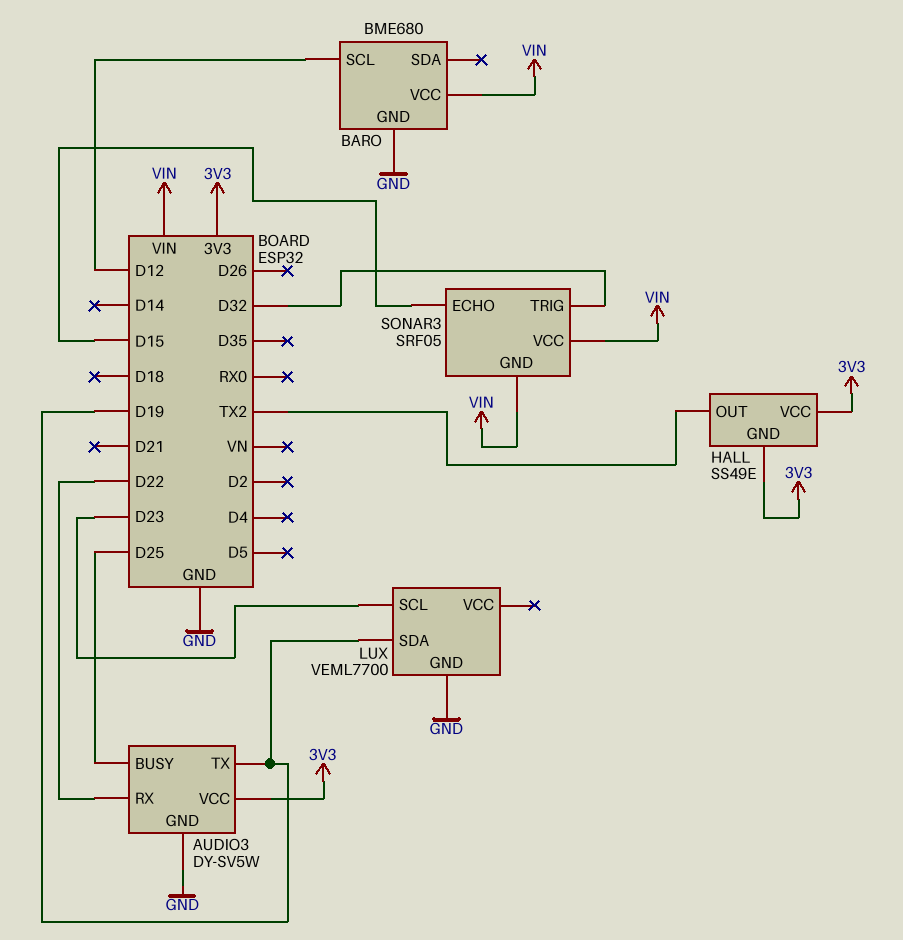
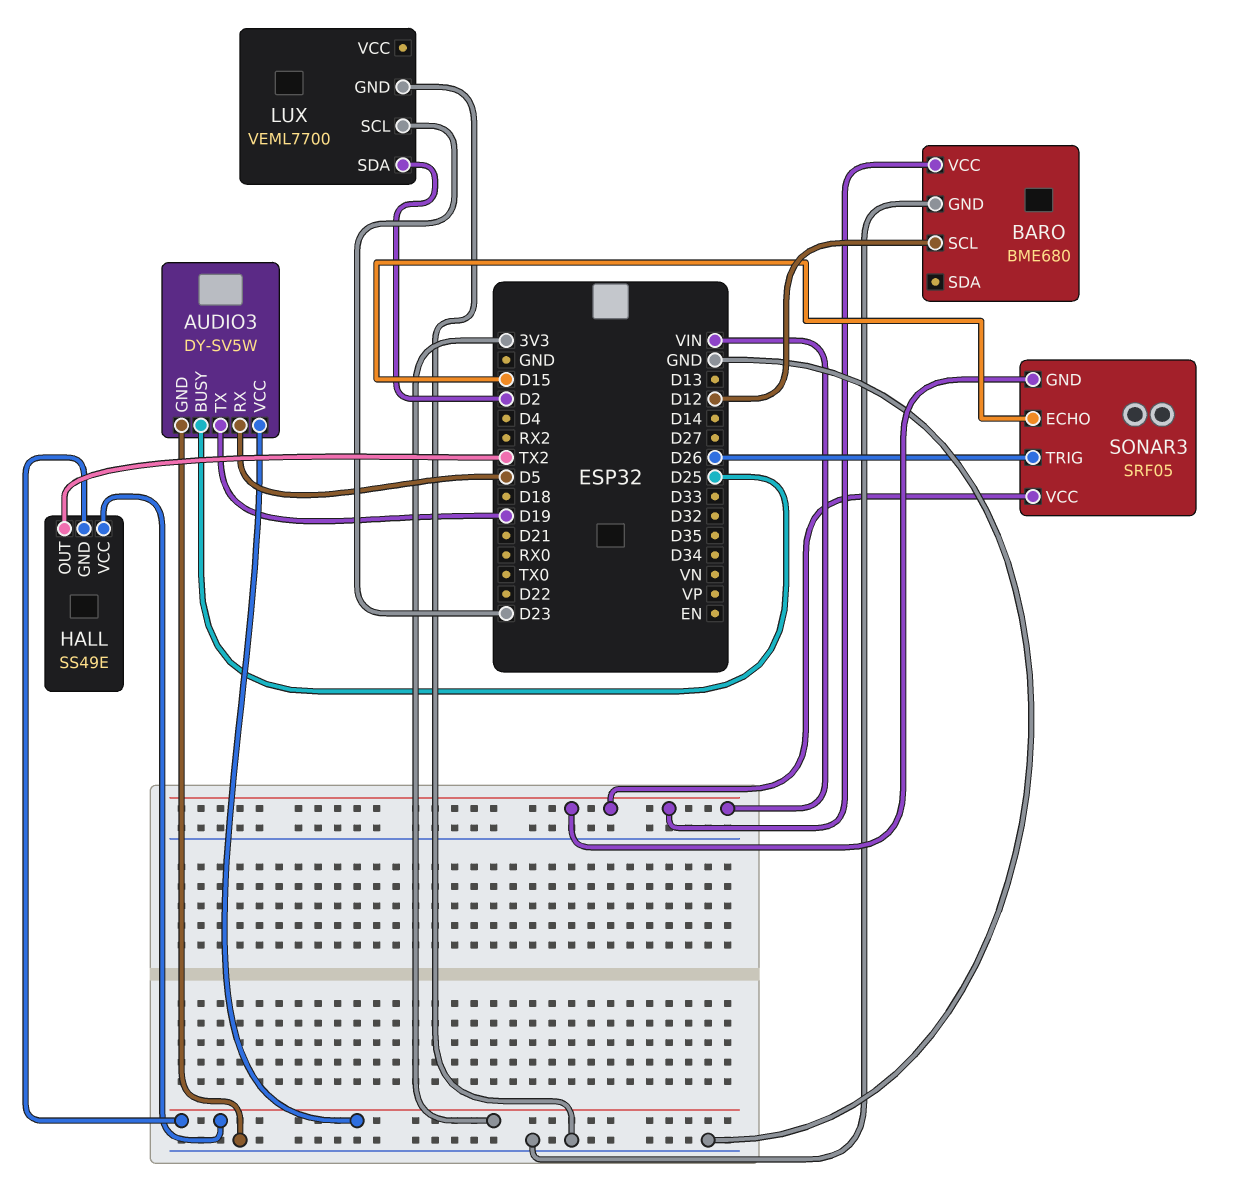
AUDIO3 pin RX: D22 -> D5
LUX pin SDA: D19 -> D2
SONAR3 pin TRIG: D32 -> D26

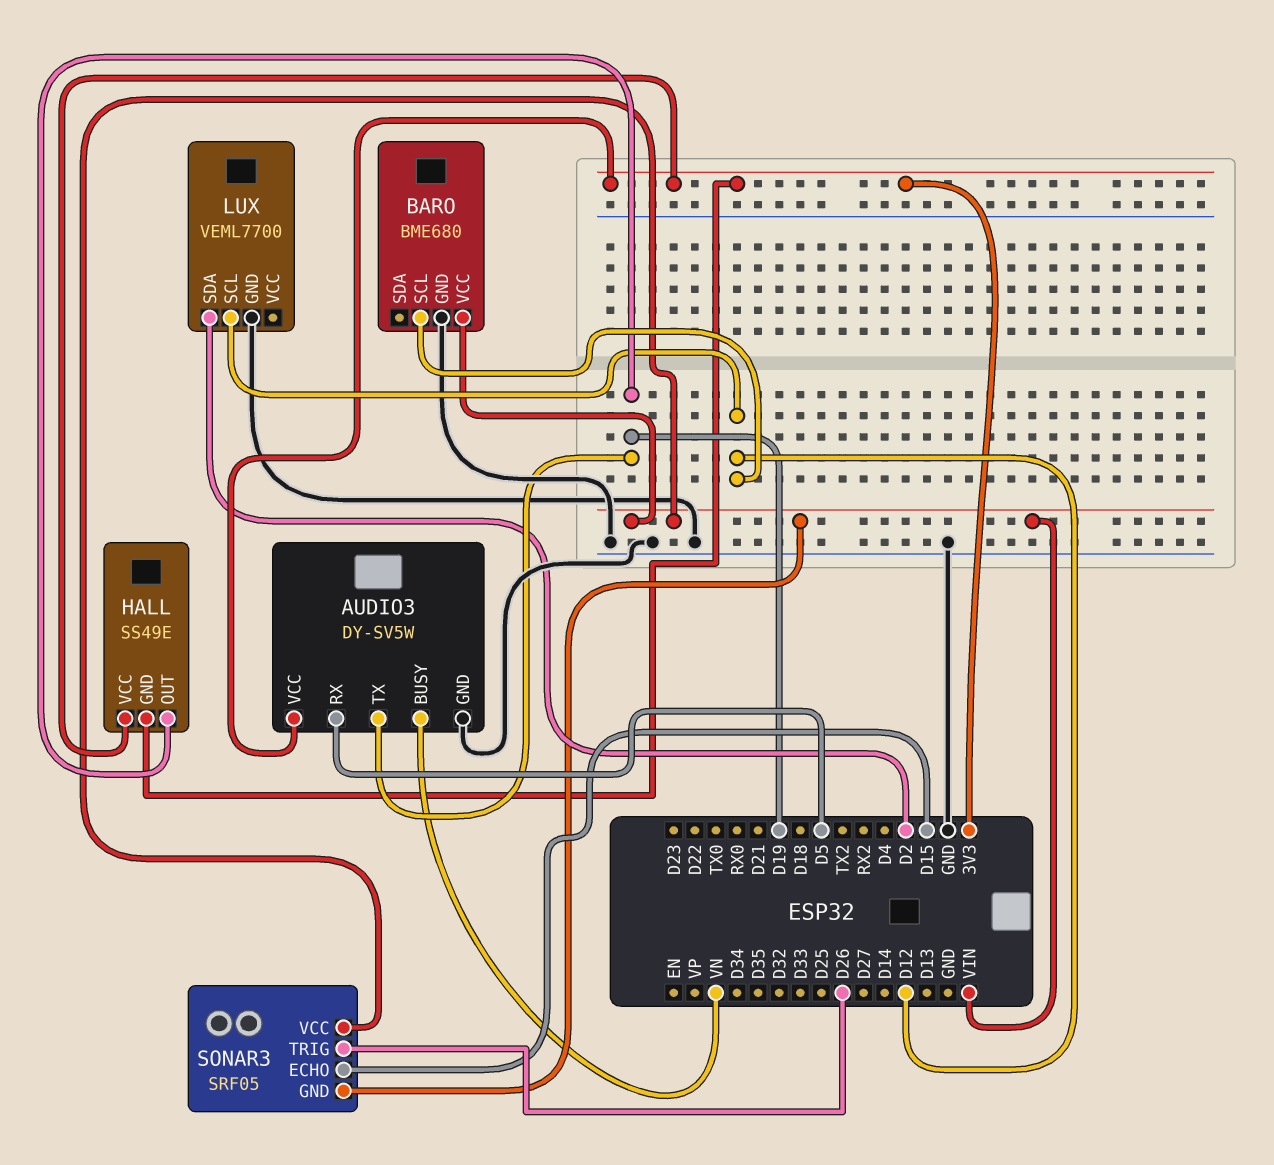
AUDIO3 pin BUSY: D25 -> VN
HALL pin OUT: TX2 -> D19
LUX pin SCL: D23 -> D12

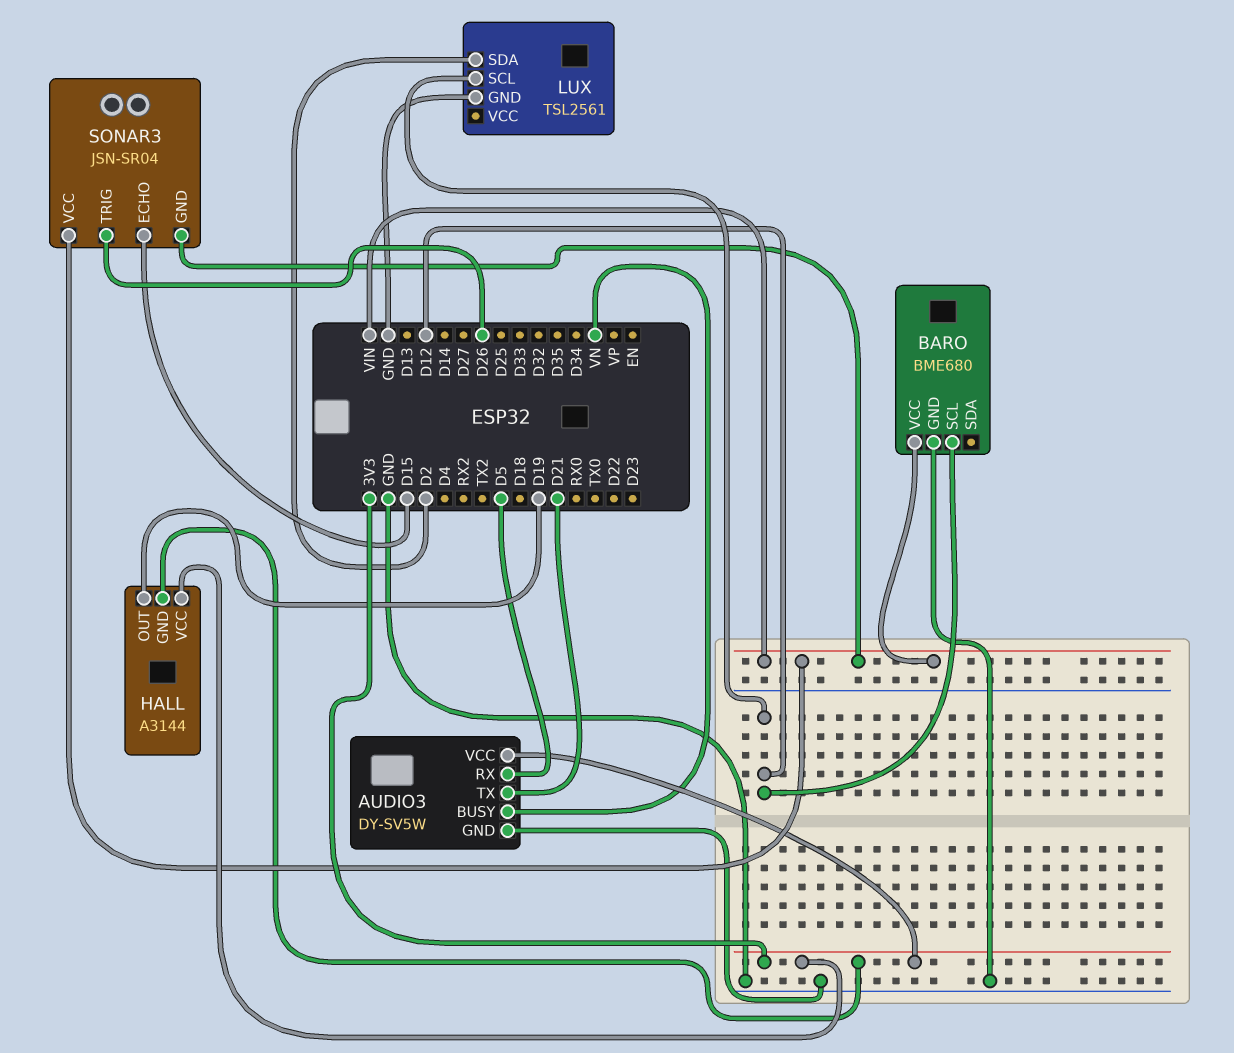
AUDIO3 pin TX: D19 -> D21
HALL: SS49E -> A3144
LUX: VEML7700 -> TSL2561
SONAR3: SRF05 -> JSN-SR04

